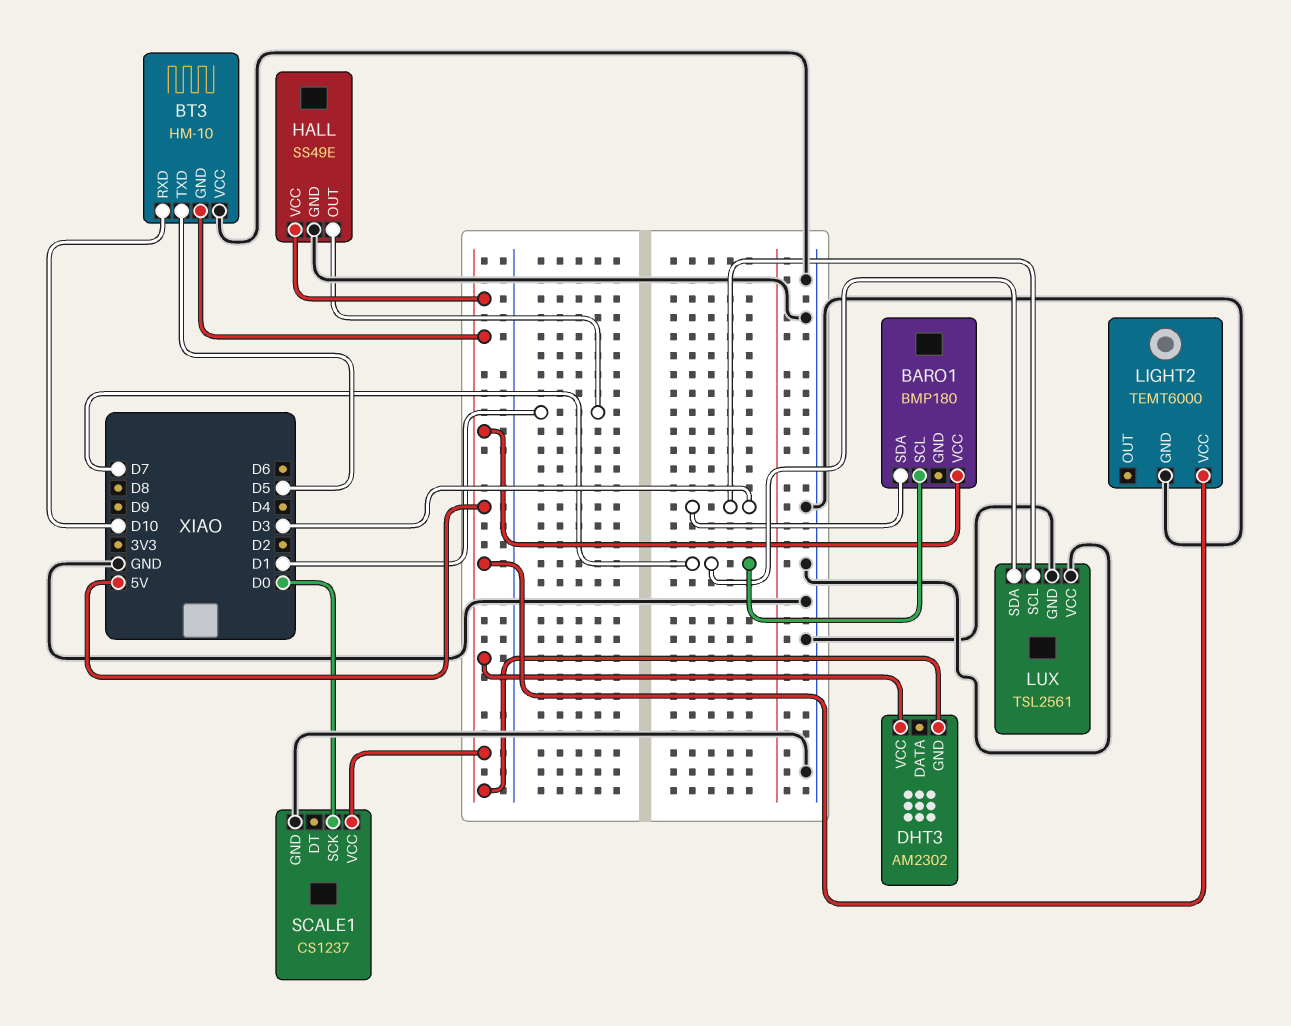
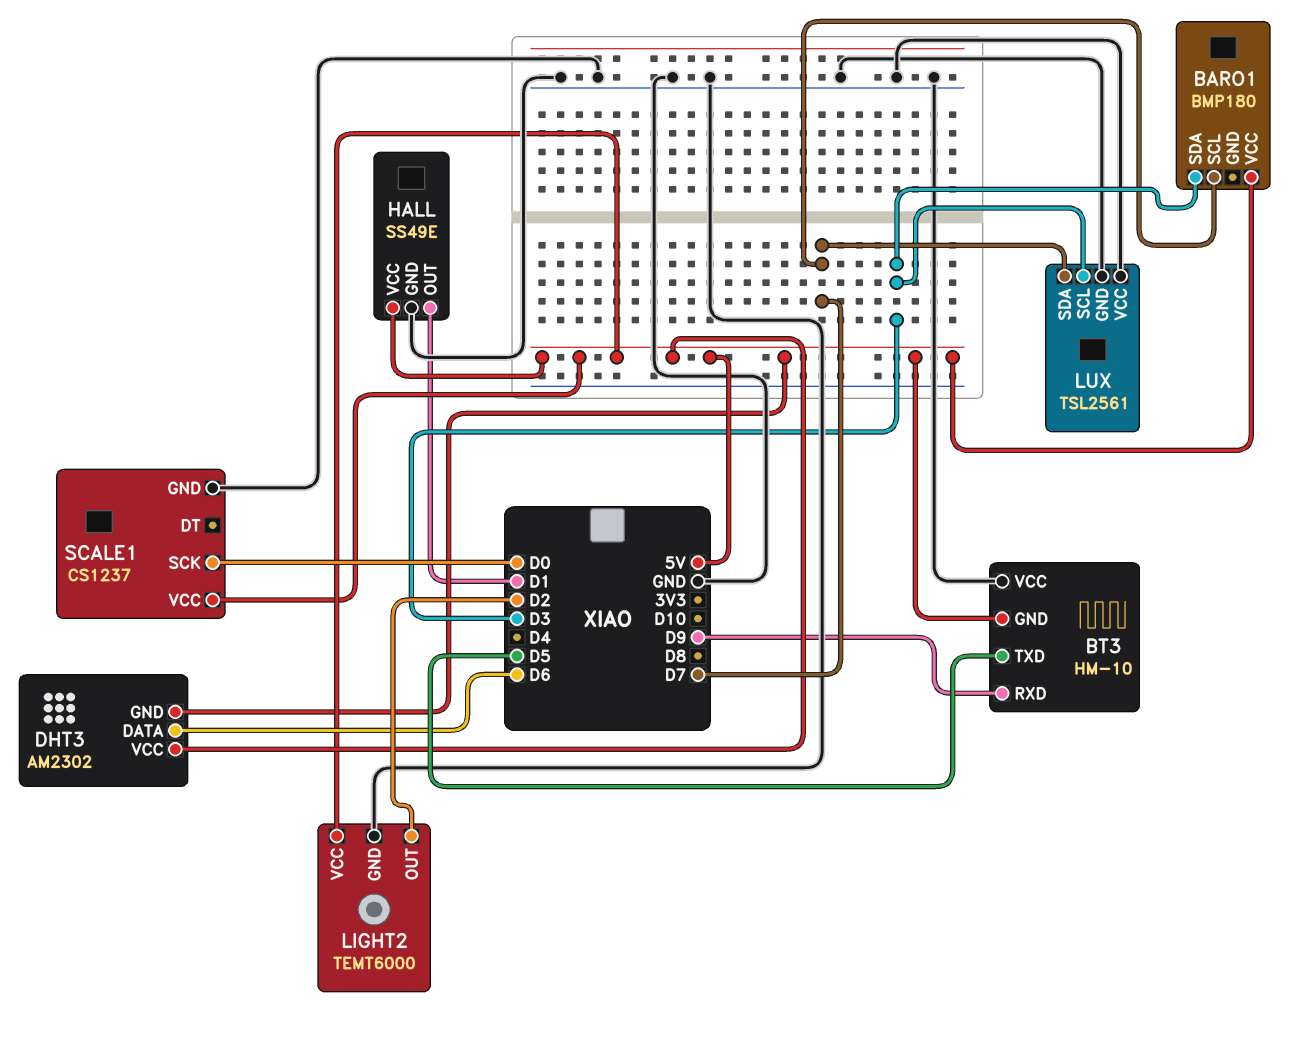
BT3 pin RXD: D10 -> D9
DHT3 pin DATA: none -> D6
LIGHT2 pin OUT: none -> D2

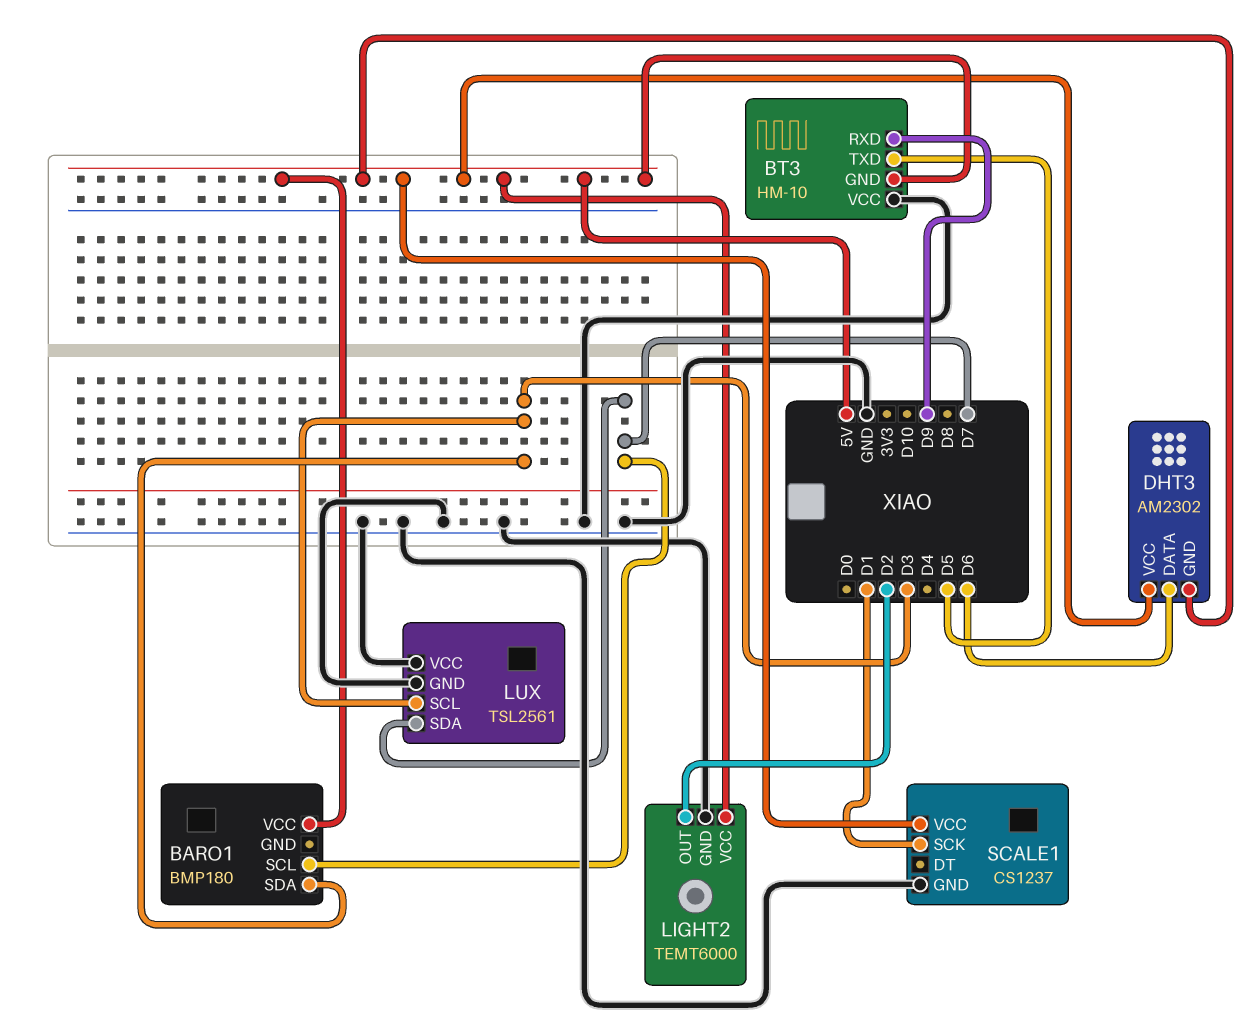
HALL: SS49E -> none
HALL pin GND: GND -> none
HALL pin OUT: D1 -> none
HALL pin VCC: 5V -> none
SCALE1 pin SCK: D0 -> D1

